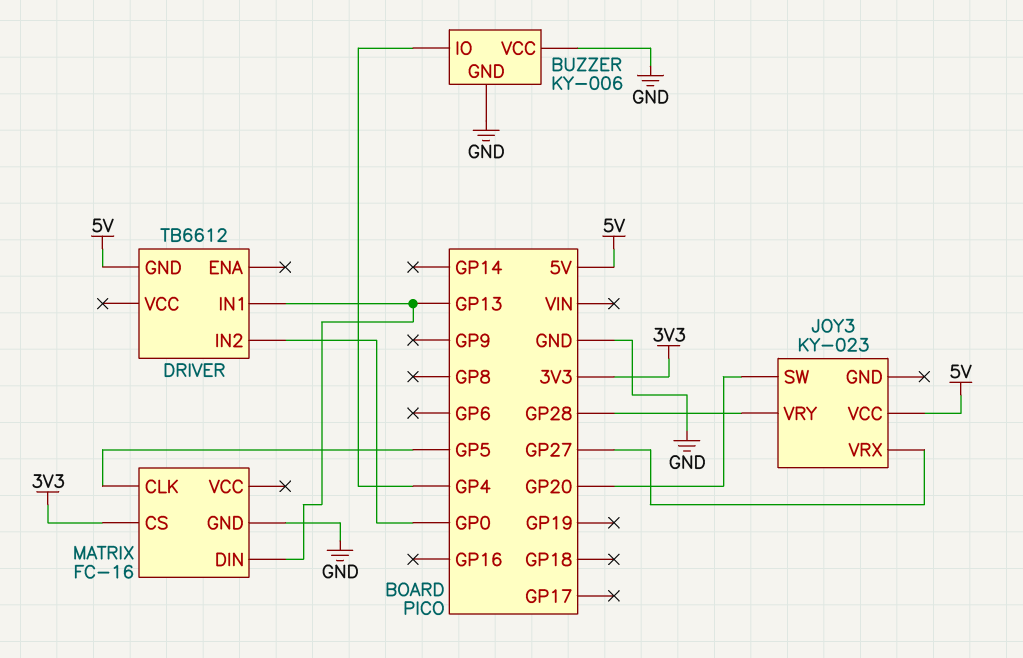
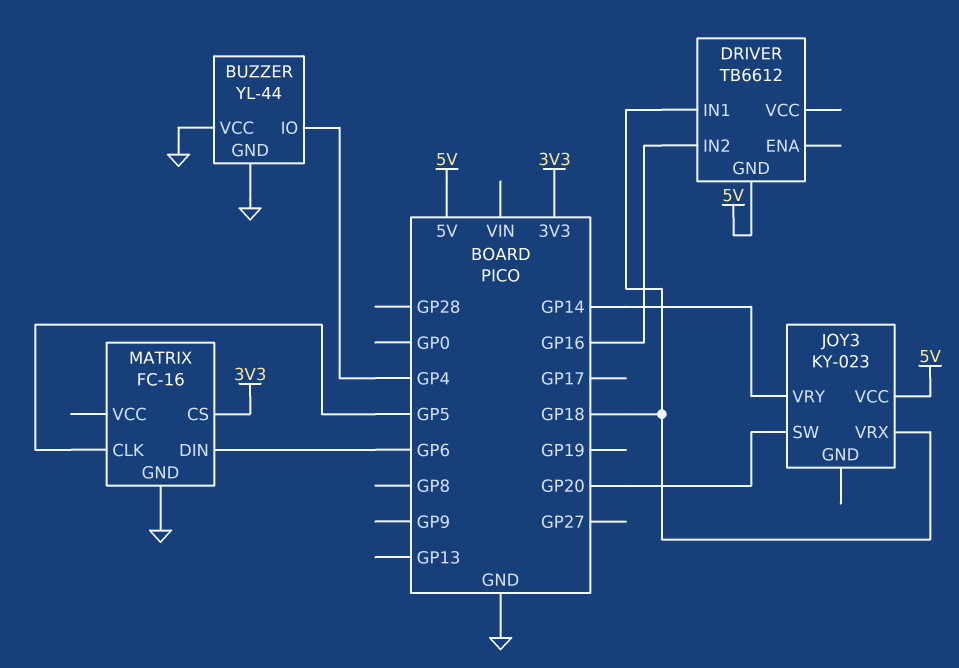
BUZZER: KY-006 -> YL-44
DRIVER pin IN1: GP13 -> GP18
DRIVER pin IN2: GP0 -> GP16
JOY3 pin VRX: GP27 -> GP18
JOY3 pin VRY: GP28 -> GP14
MATRIX pin DIN: GP13 -> GP6

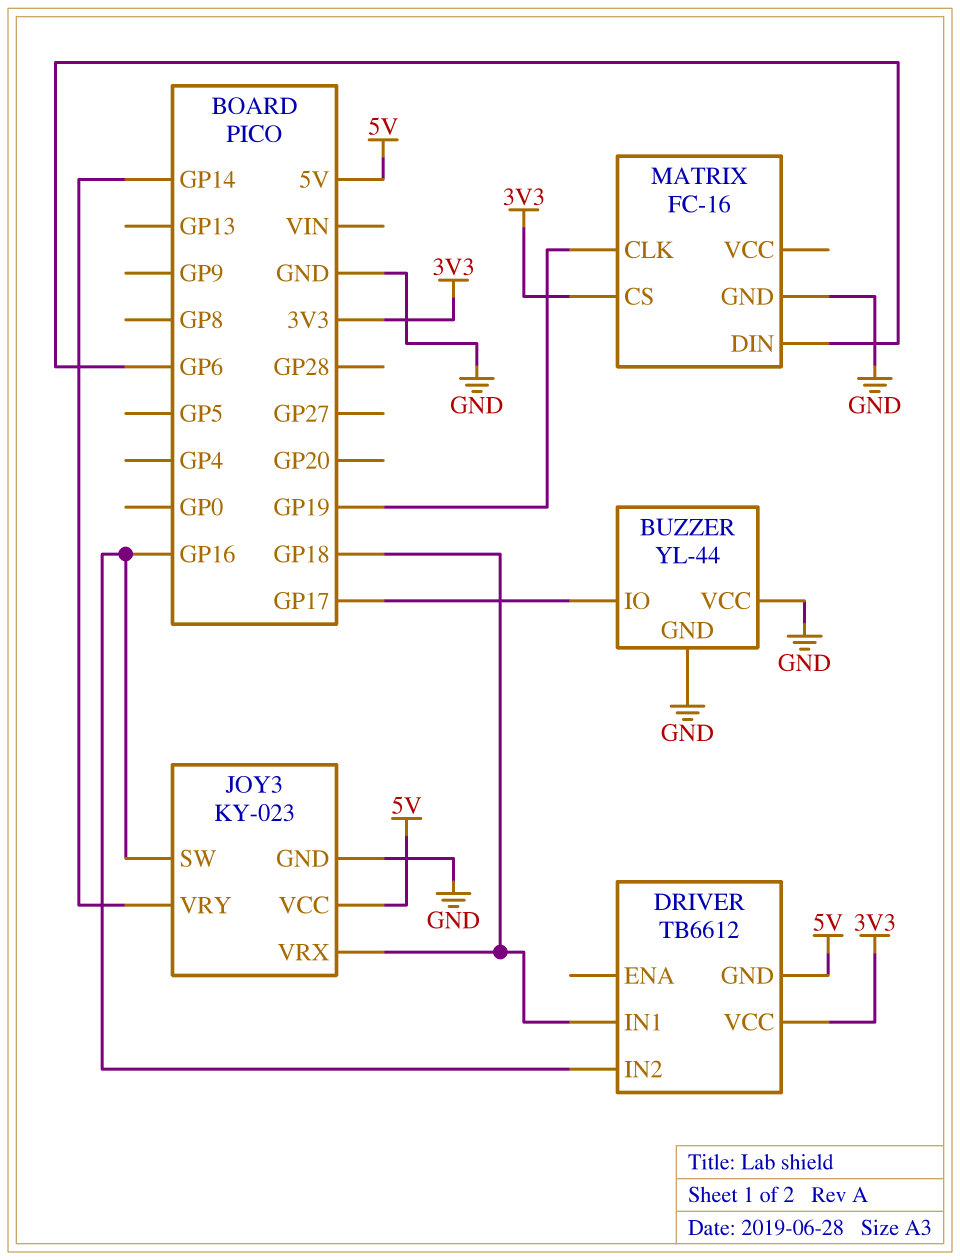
BUZZER pin IO: GP4 -> GP17
DRIVER pin VCC: none -> 3V3
JOY3 pin GND: none -> GND
JOY3 pin SW: GP20 -> GP16
MATRIX pin CLK: GP5 -> GP19

